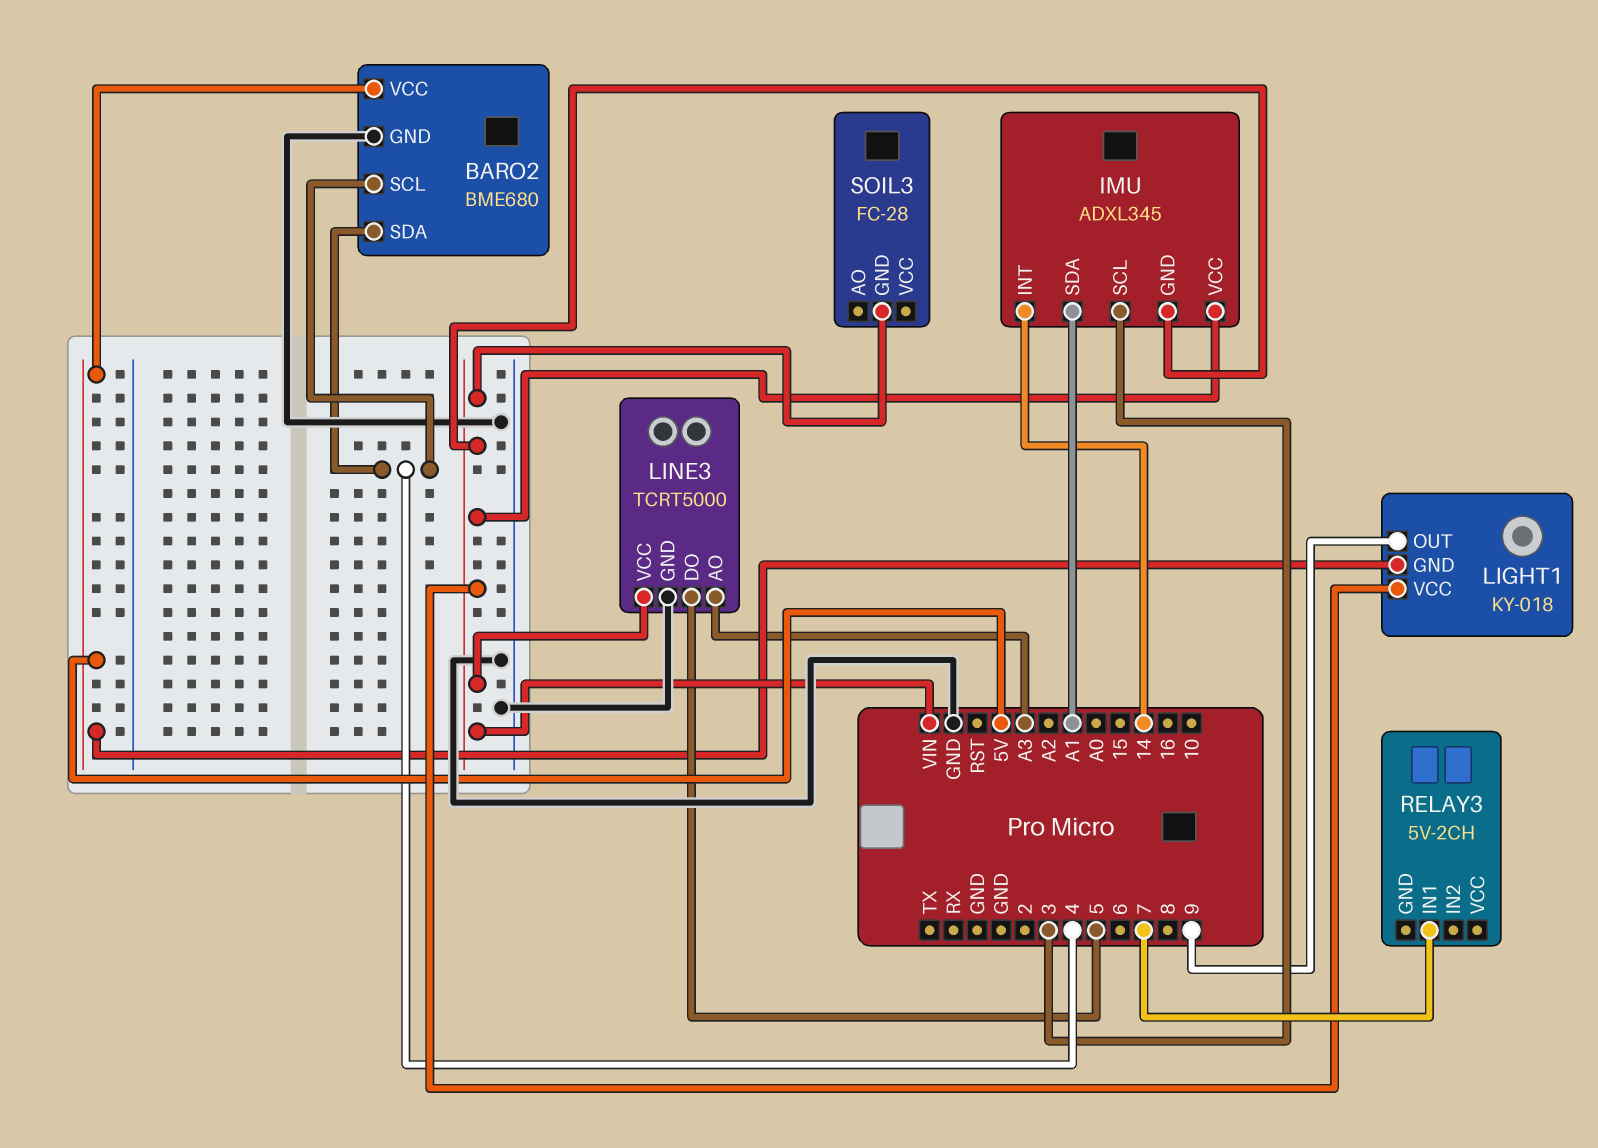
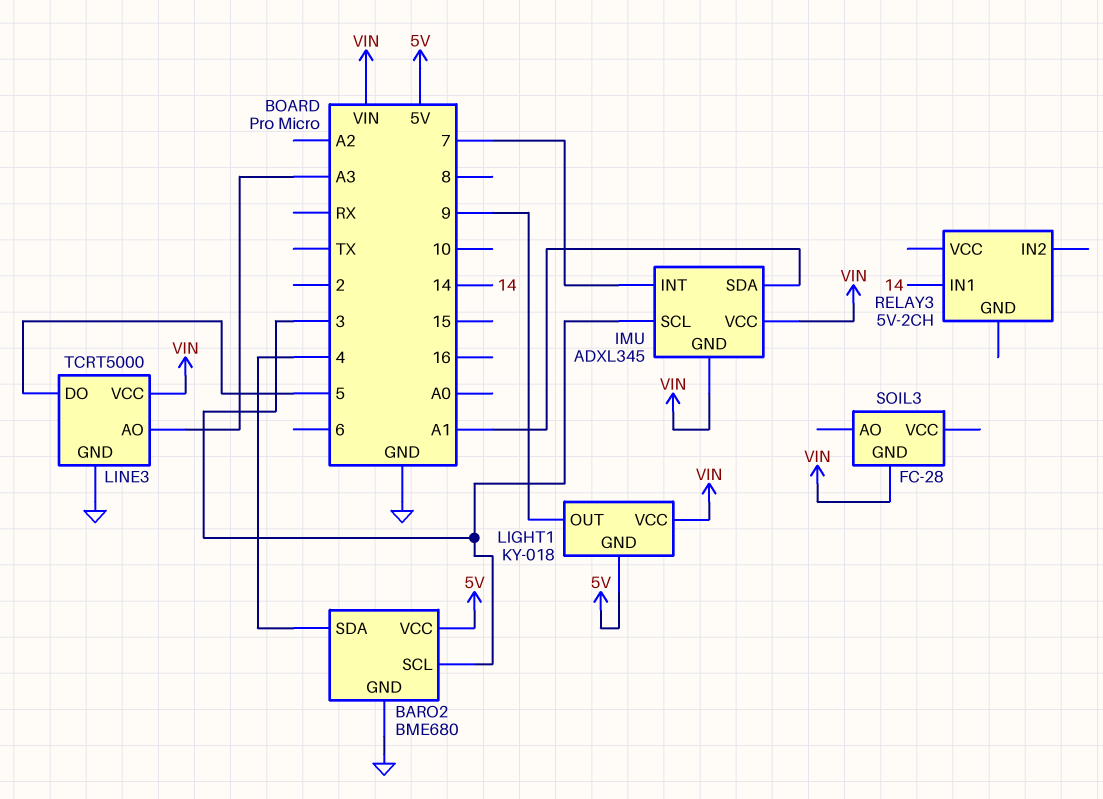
BARO2 pin SCL: 4 -> 3
IMU pin INT: 14 -> 7
RELAY3 pin IN1: 7 -> 14

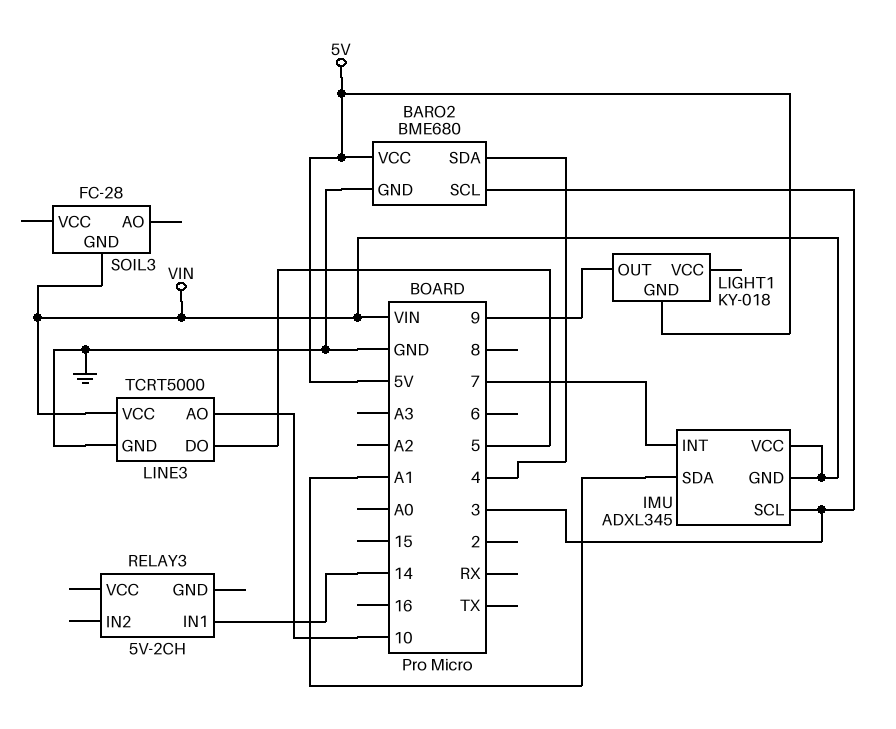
LIGHT1 pin VCC: VIN -> none
LINE3 pin AO: A3 -> 10

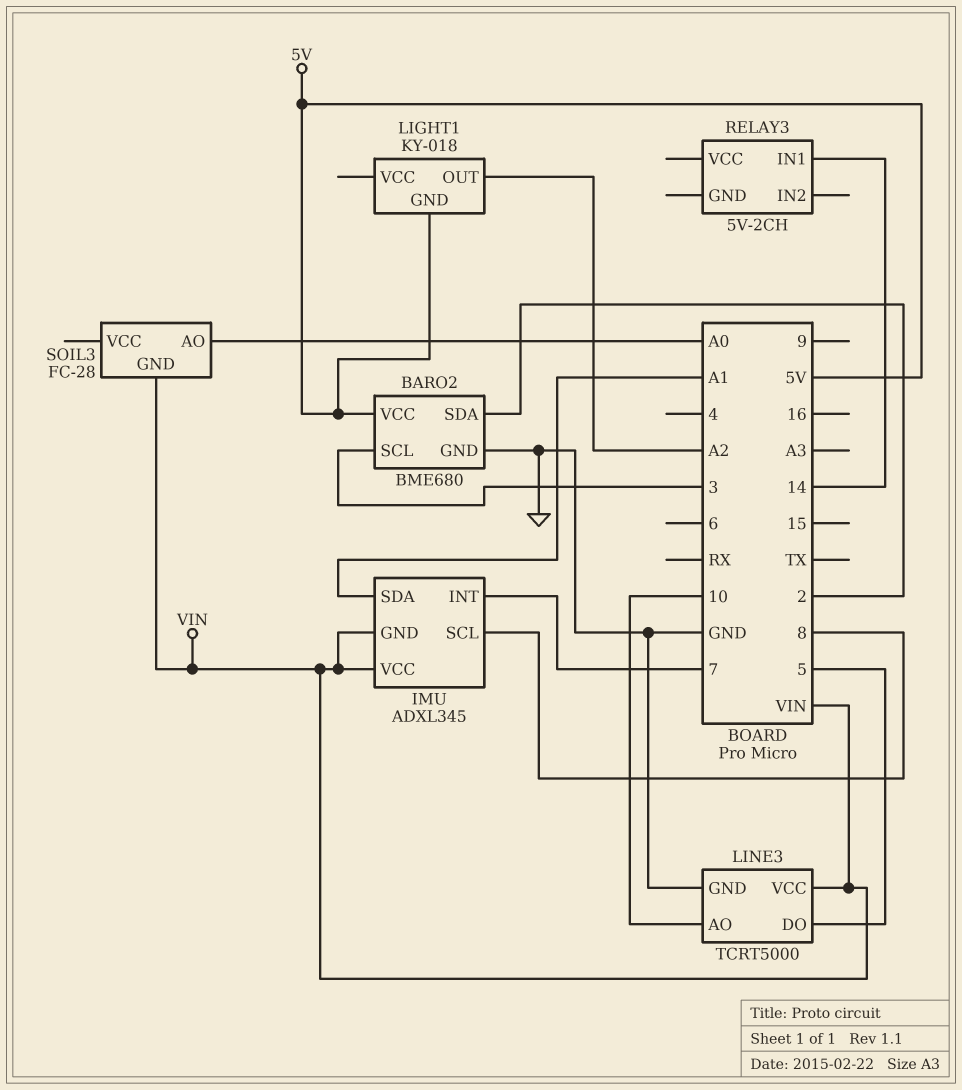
BARO2 pin SDA: 4 -> 2
IMU pin SCL: 3 -> 8
LIGHT1 pin OUT: 9 -> A2
SOIL3 pin AO: none -> A0

